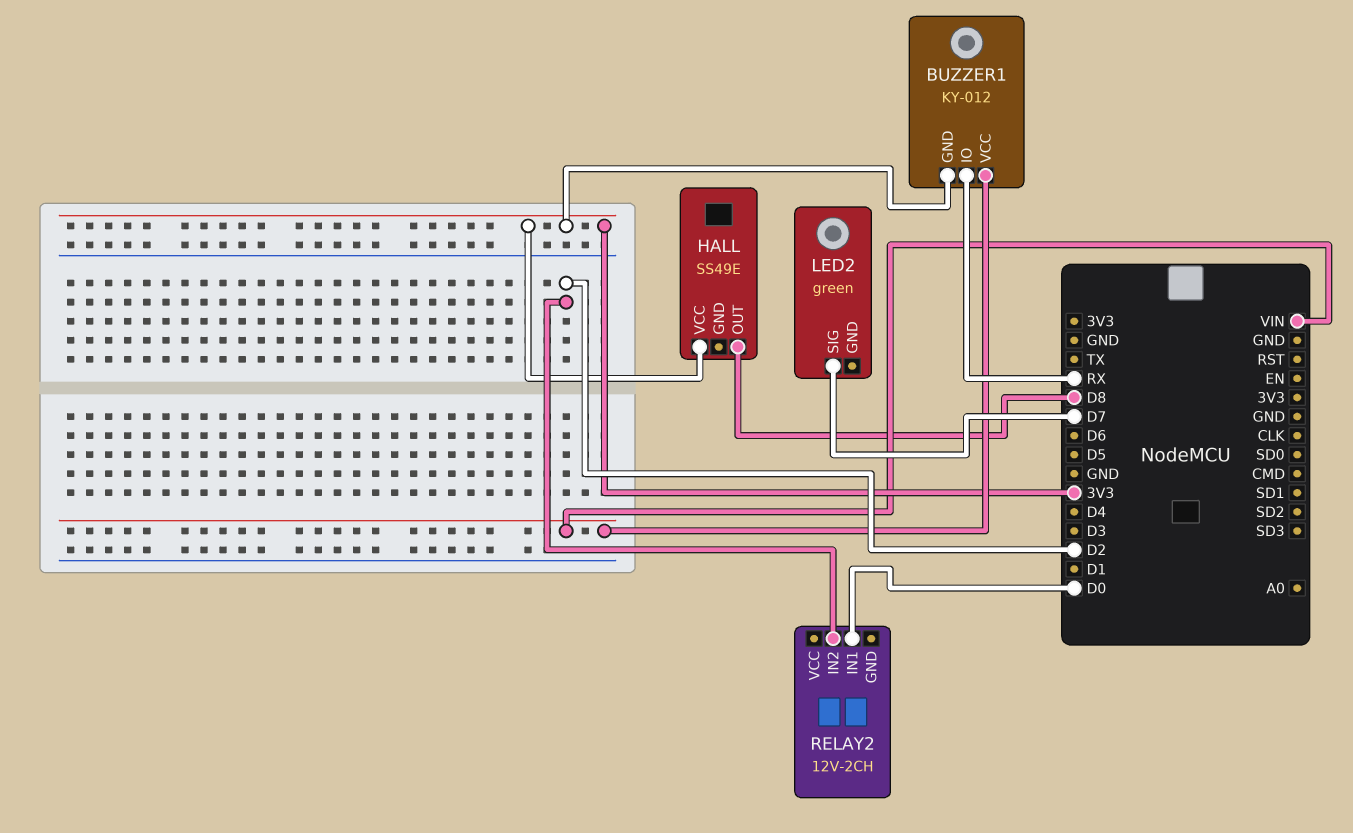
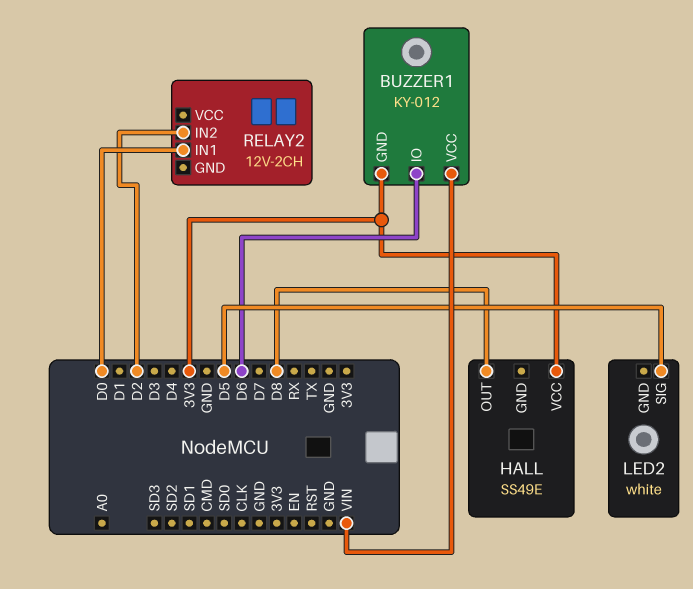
BUZZER1 pin IO: RX -> D6
LED2: green -> white
LED2 pin SIG: D7 -> D5

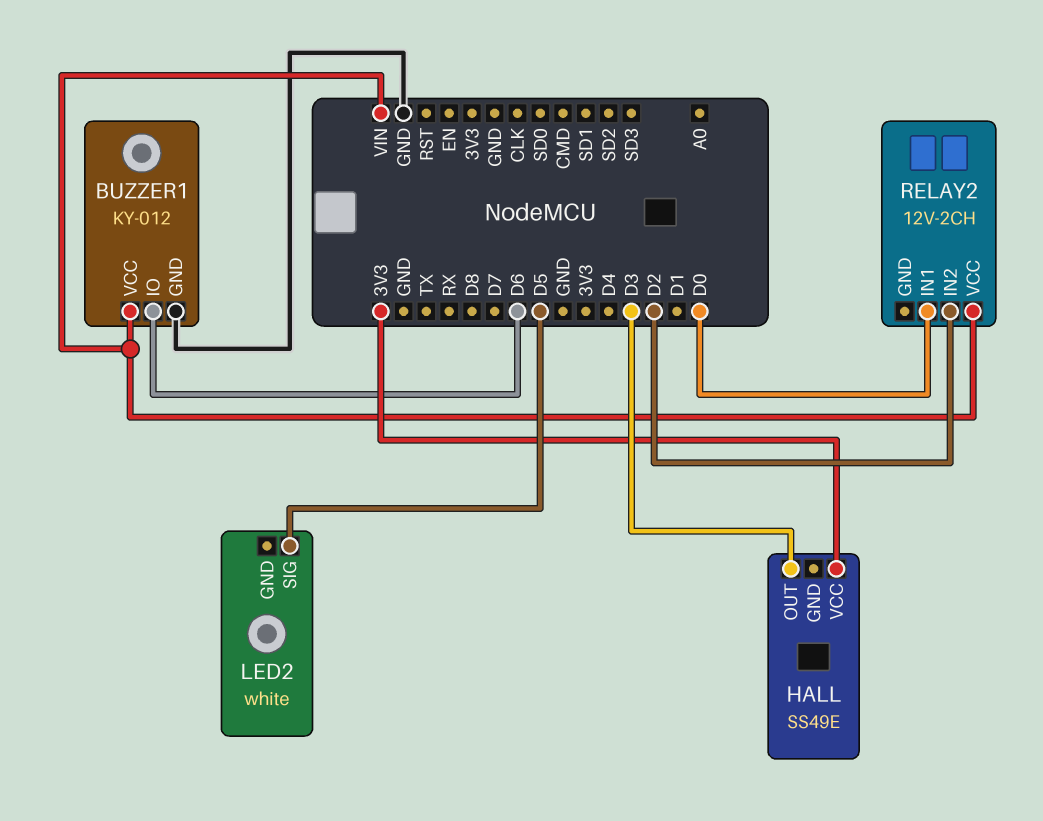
BUZZER1 pin GND: 3V3 -> GND
HALL pin OUT: D8 -> D3
RELAY2 pin VCC: none -> VIN

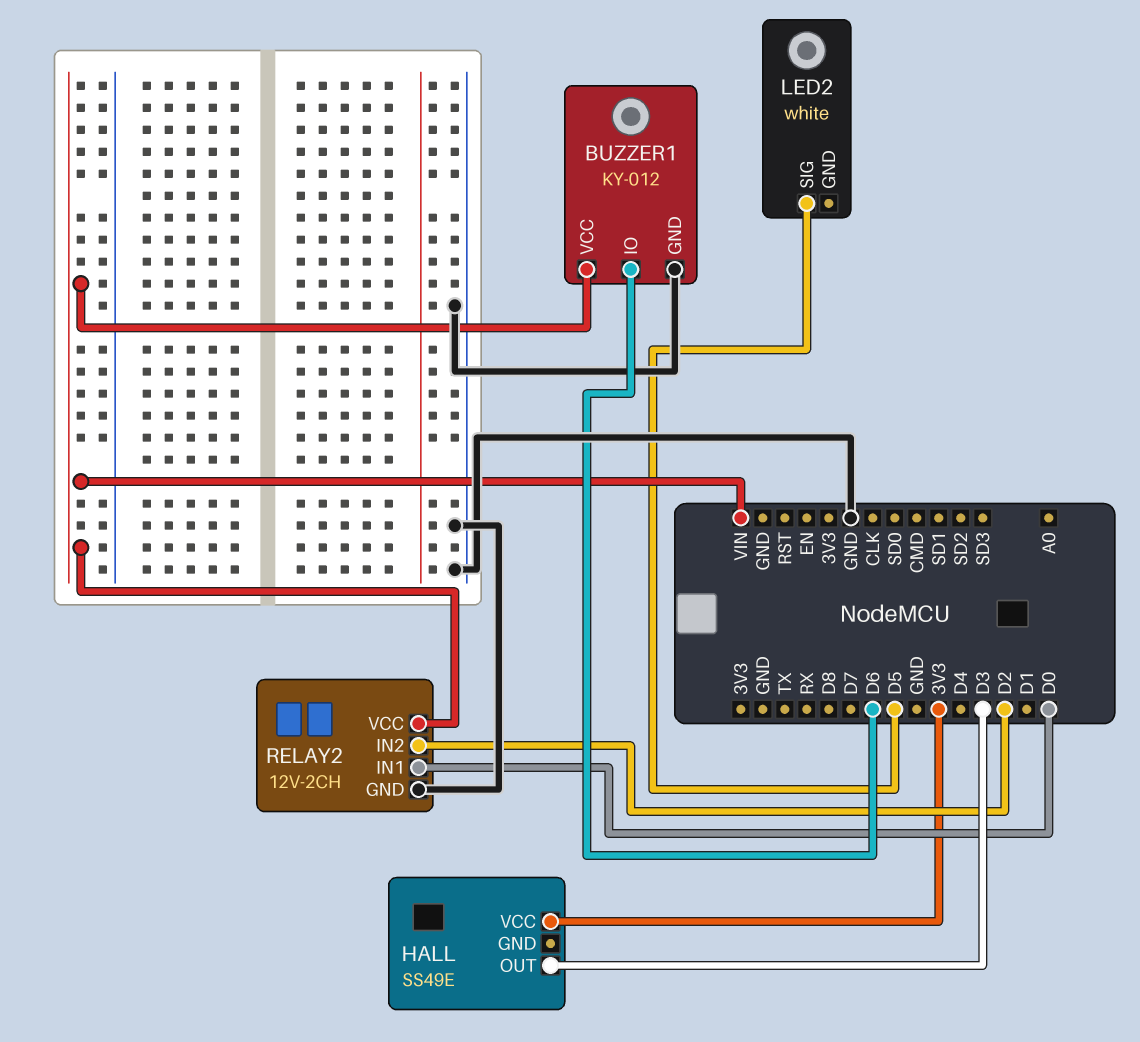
RELAY2 pin GND: none -> GND

